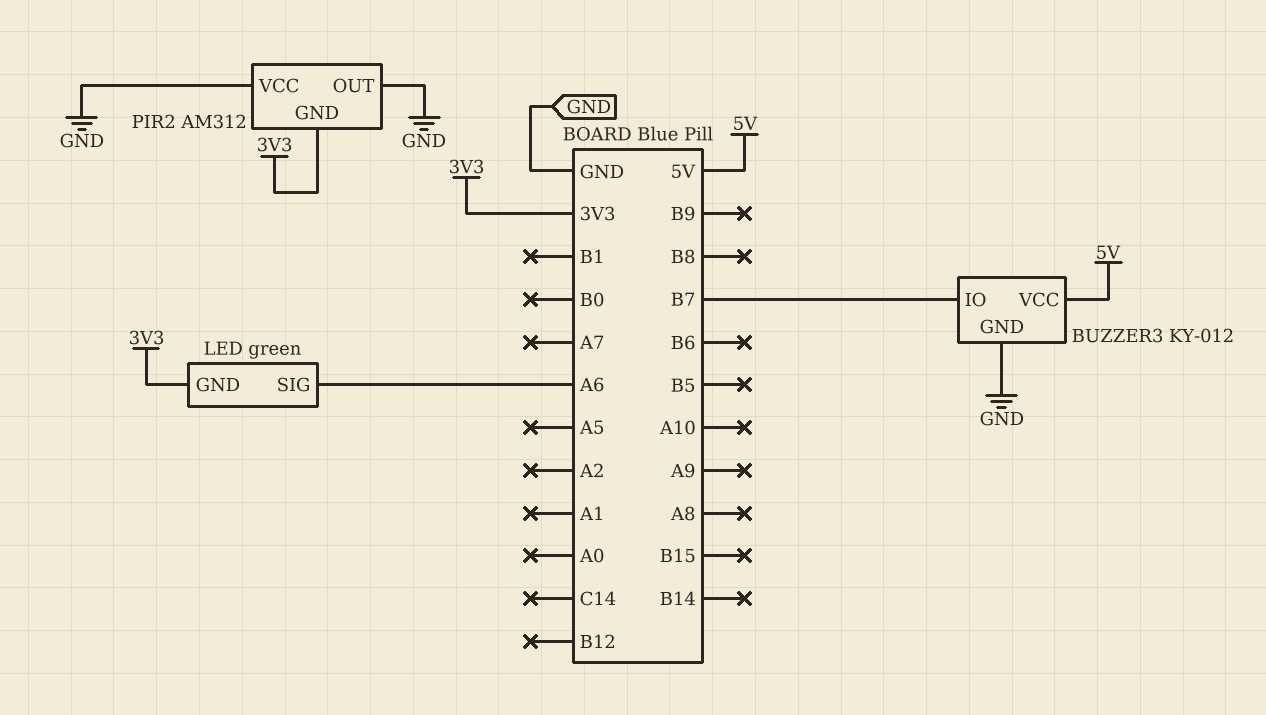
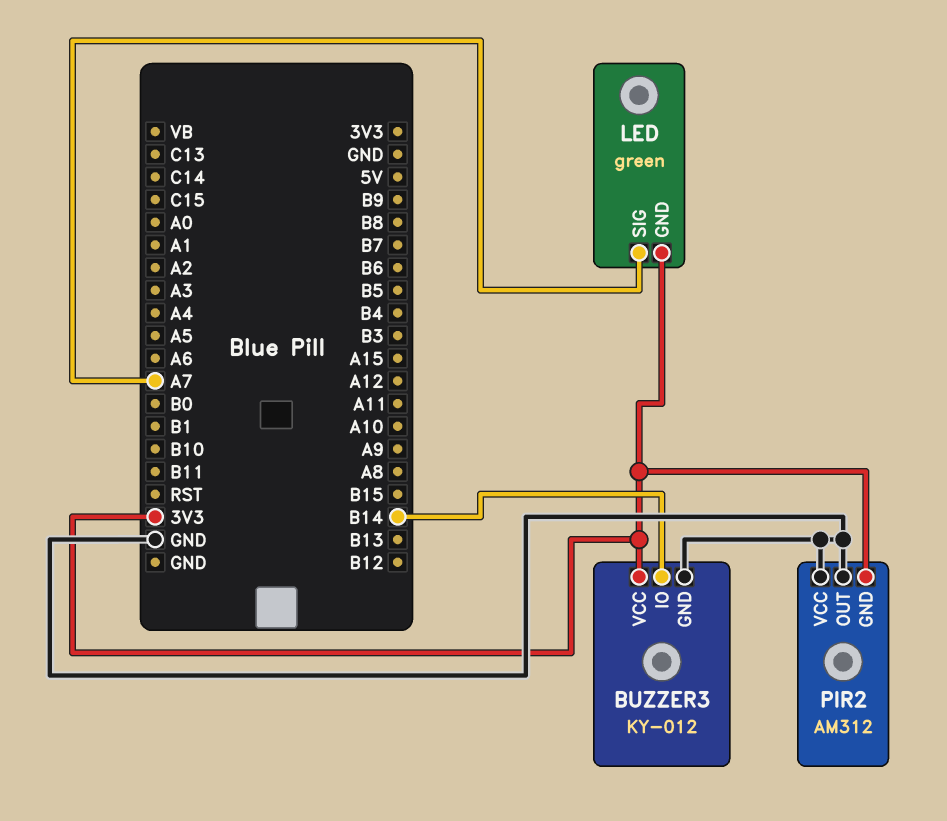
BUZZER3 pin IO: B7 -> B14
BUZZER3 pin VCC: 5V -> 3V3
LED pin SIG: A6 -> A7

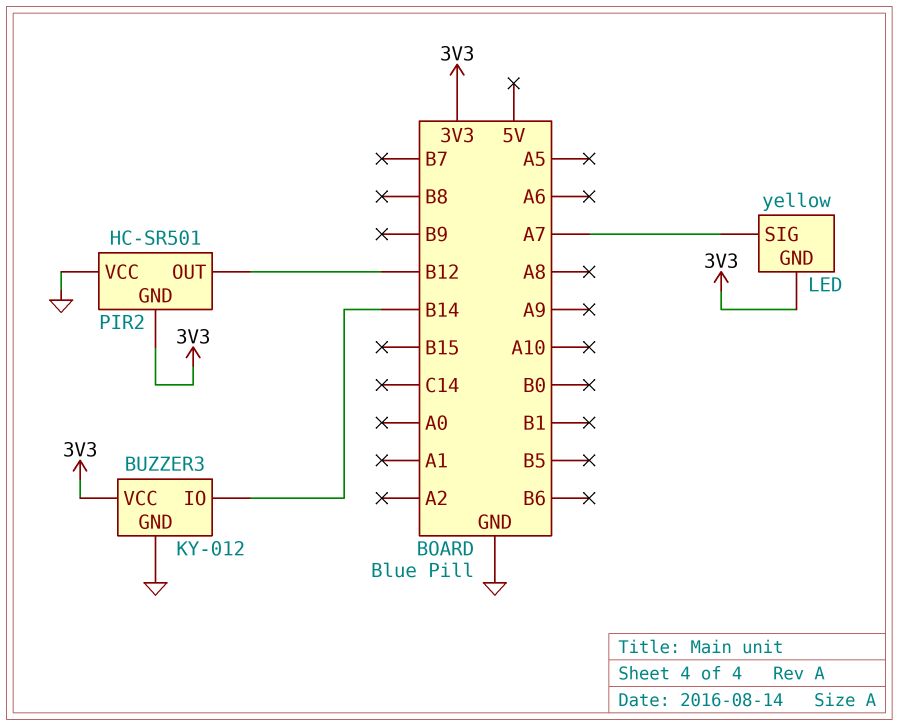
LED: green -> yellow
PIR2: AM312 -> HC-SR501
PIR2 pin OUT: GND -> B12

